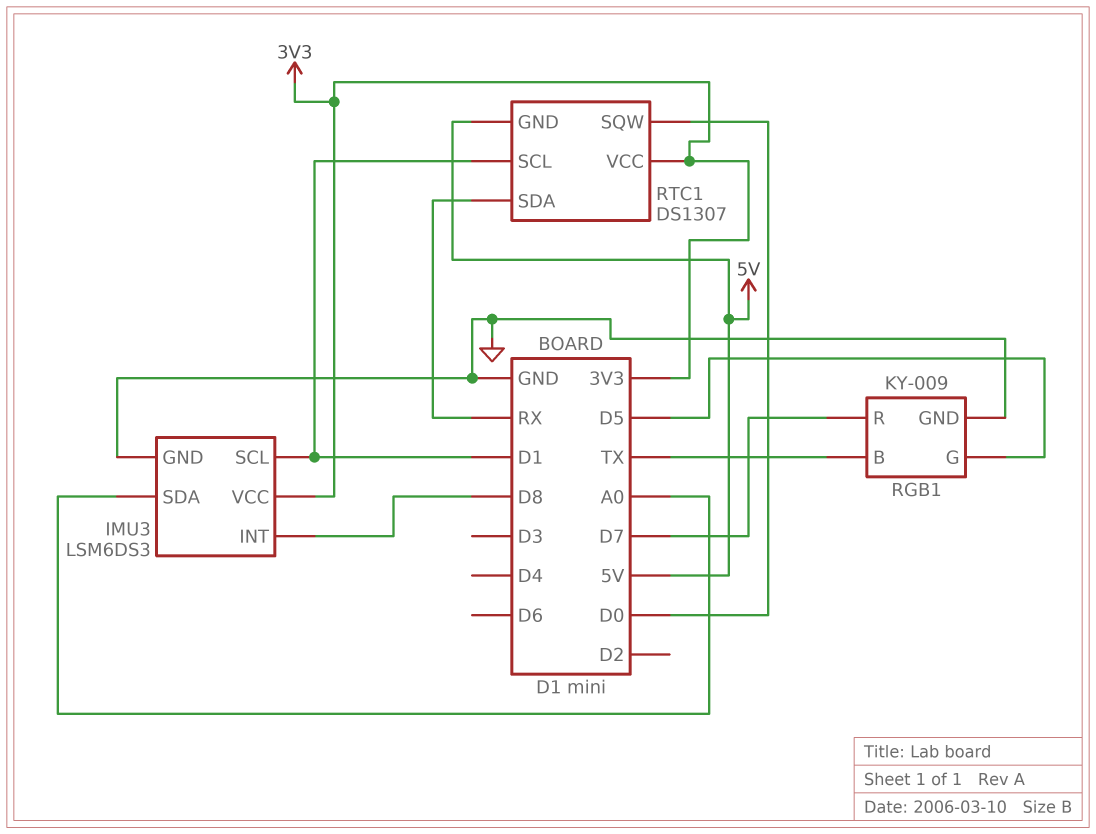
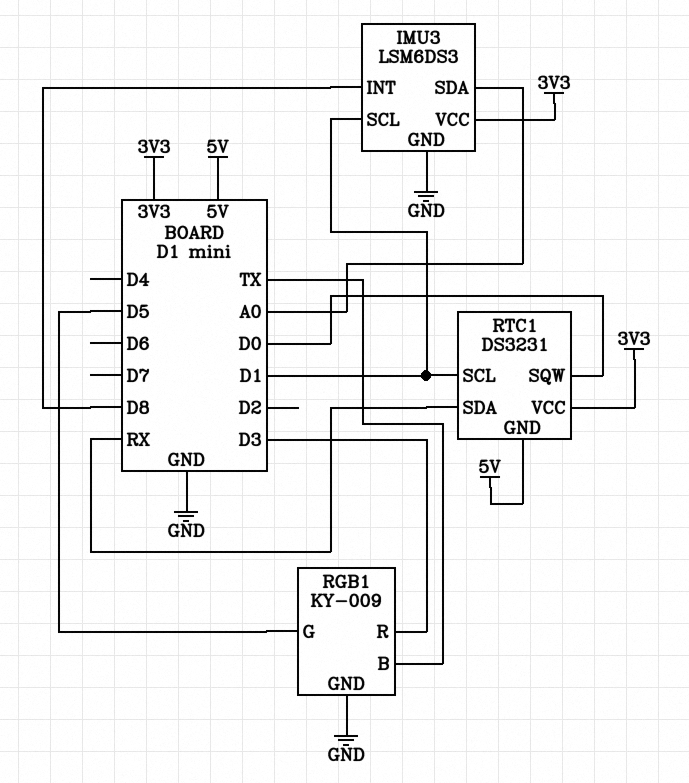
RGB1 pin R: D7 -> D3
RTC1: DS1307 -> DS3231

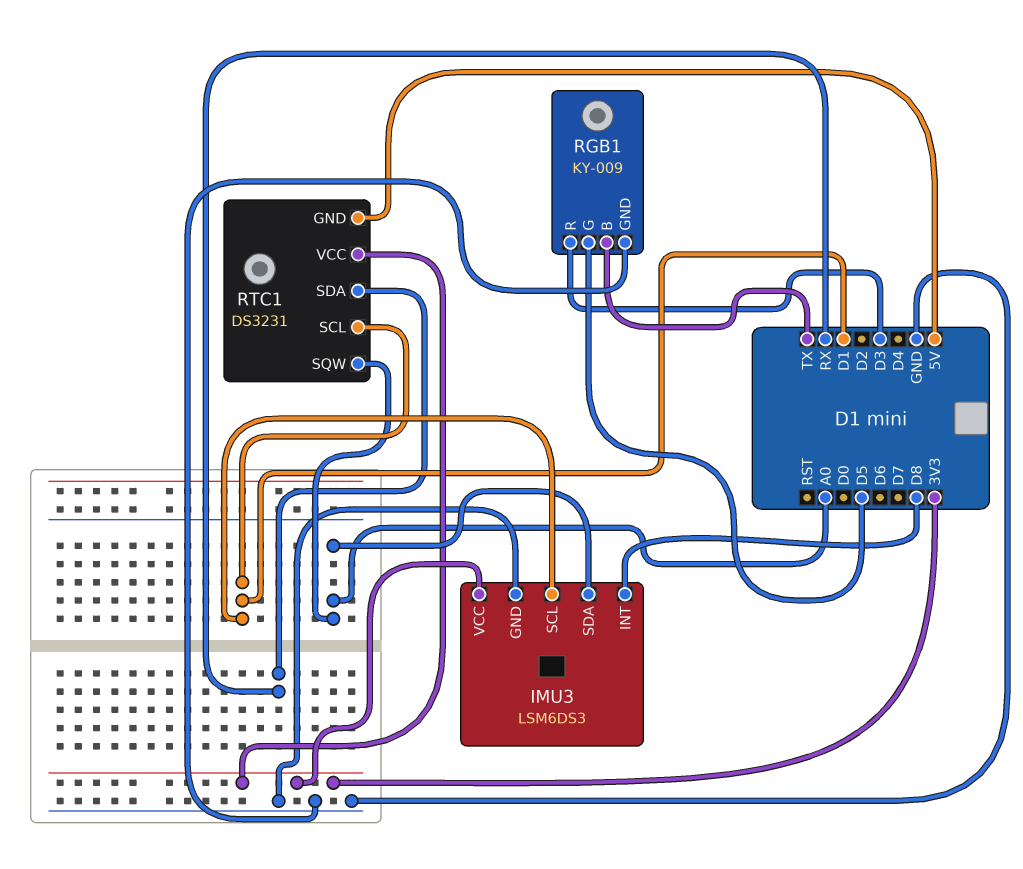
RTC1 pin SQW: D0 -> A0

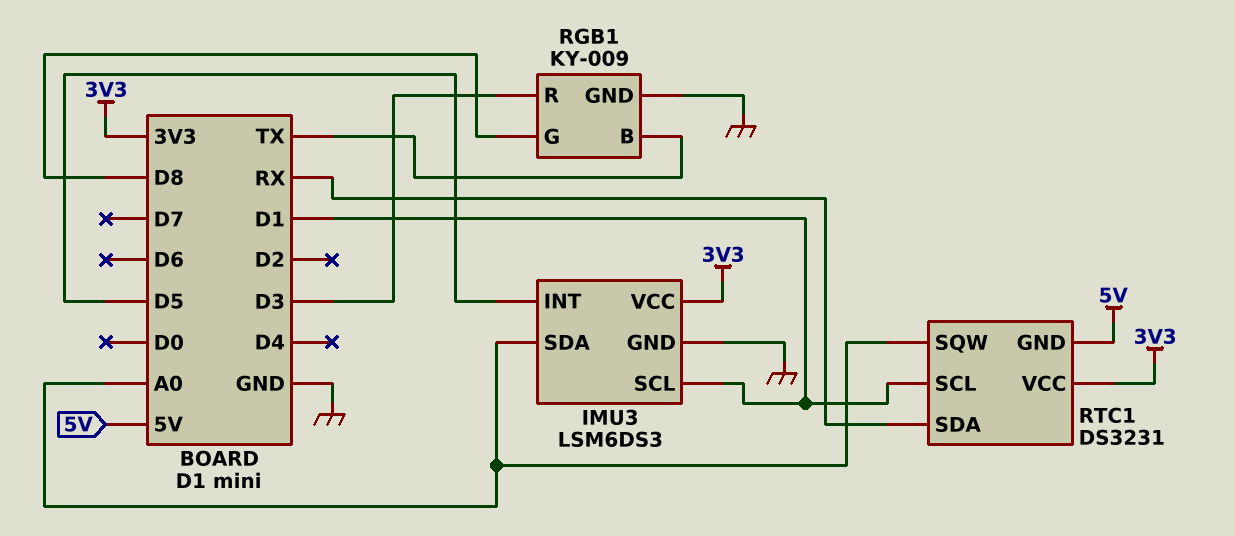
IMU3 pin INT: D8 -> D5
RGB1 pin G: D5 -> D8

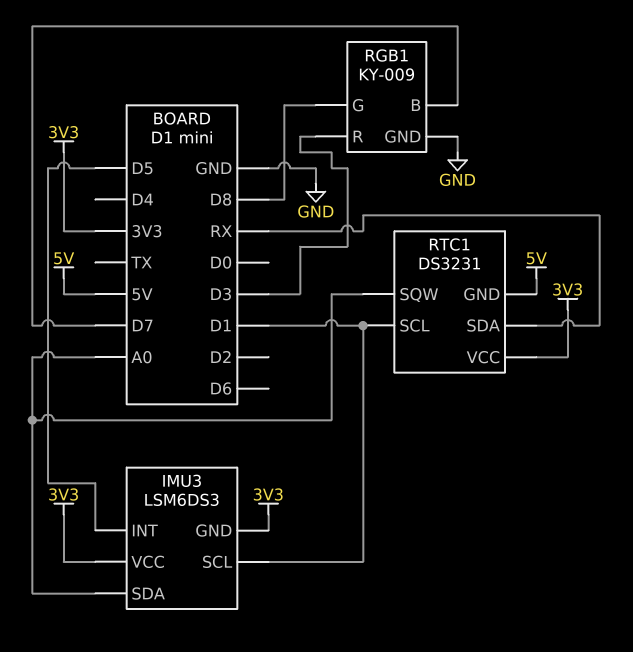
IMU3 pin GND: GND -> 3V3
RGB1 pin B: TX -> D7

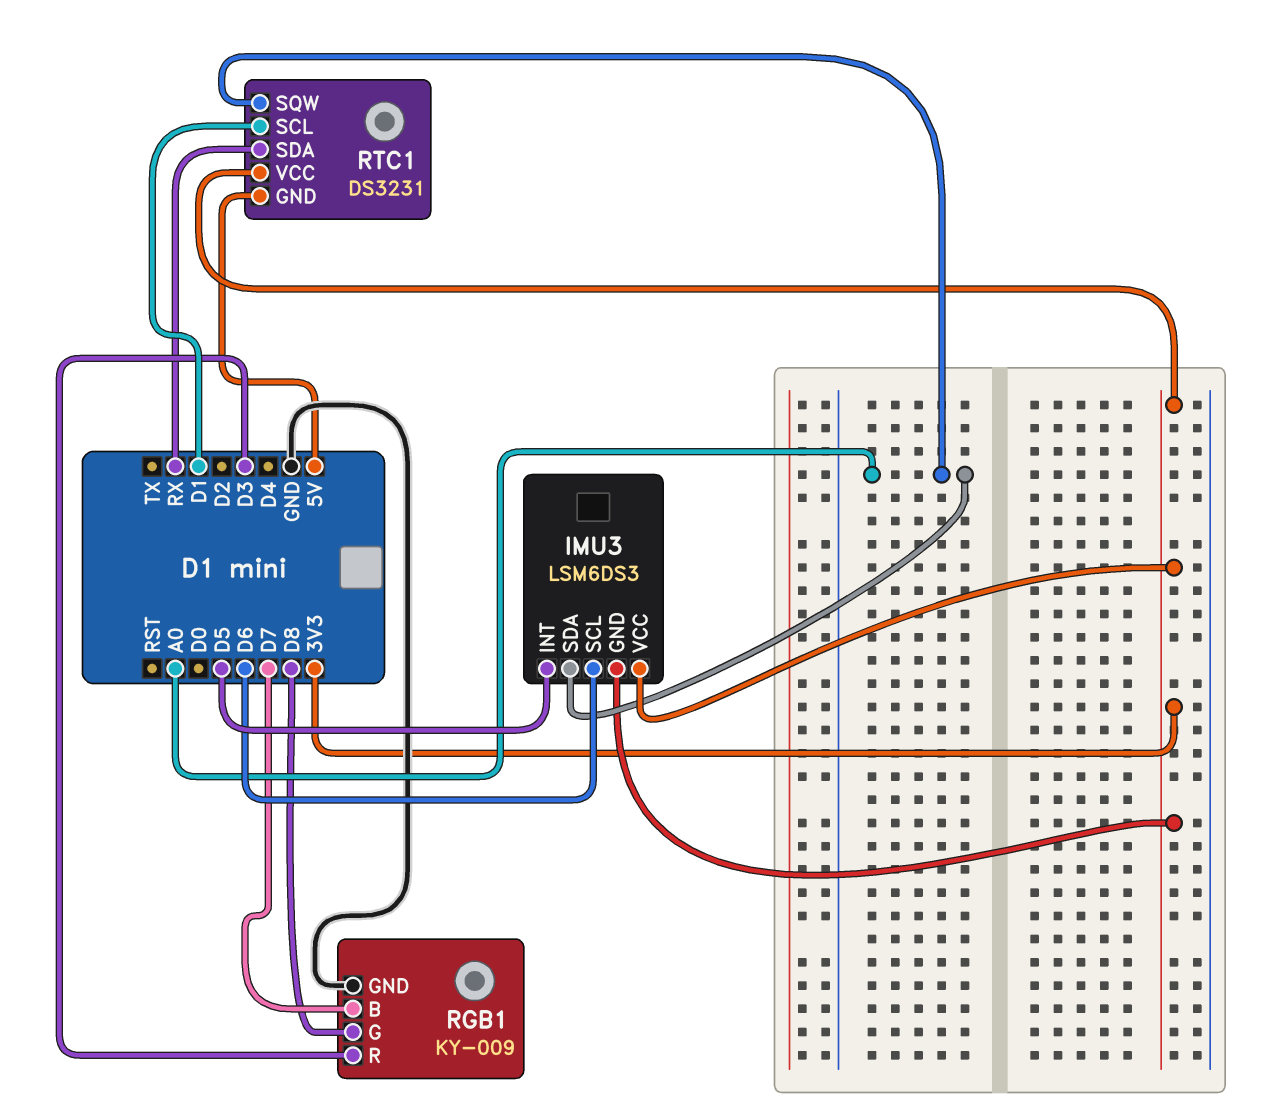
IMU3 pin SCL: D1 -> D6

